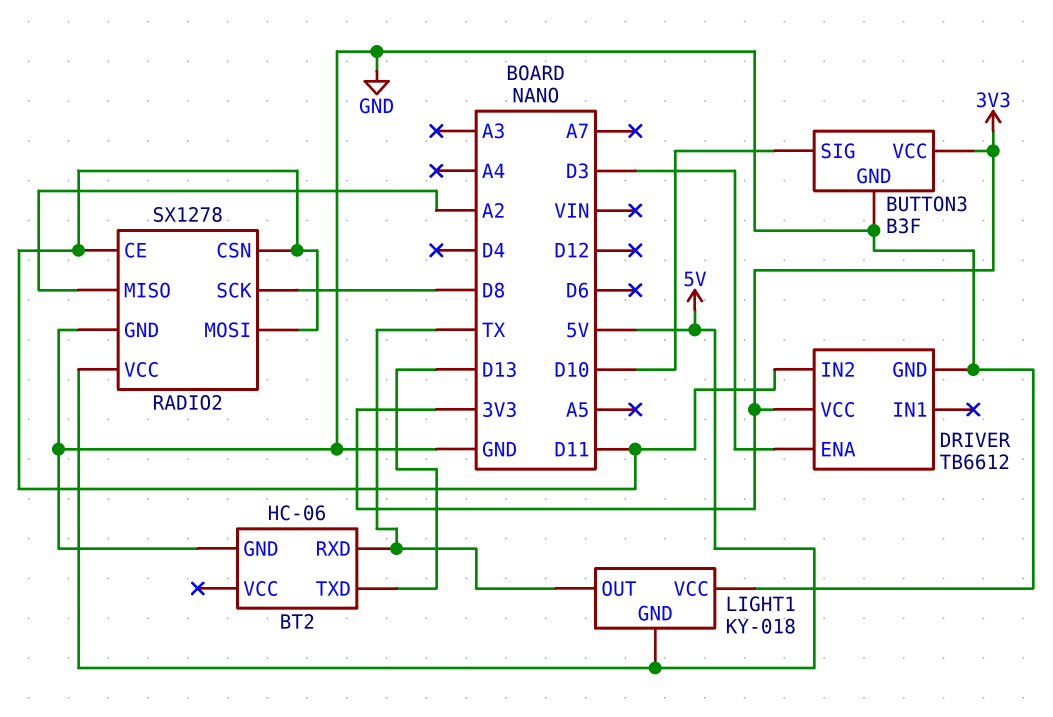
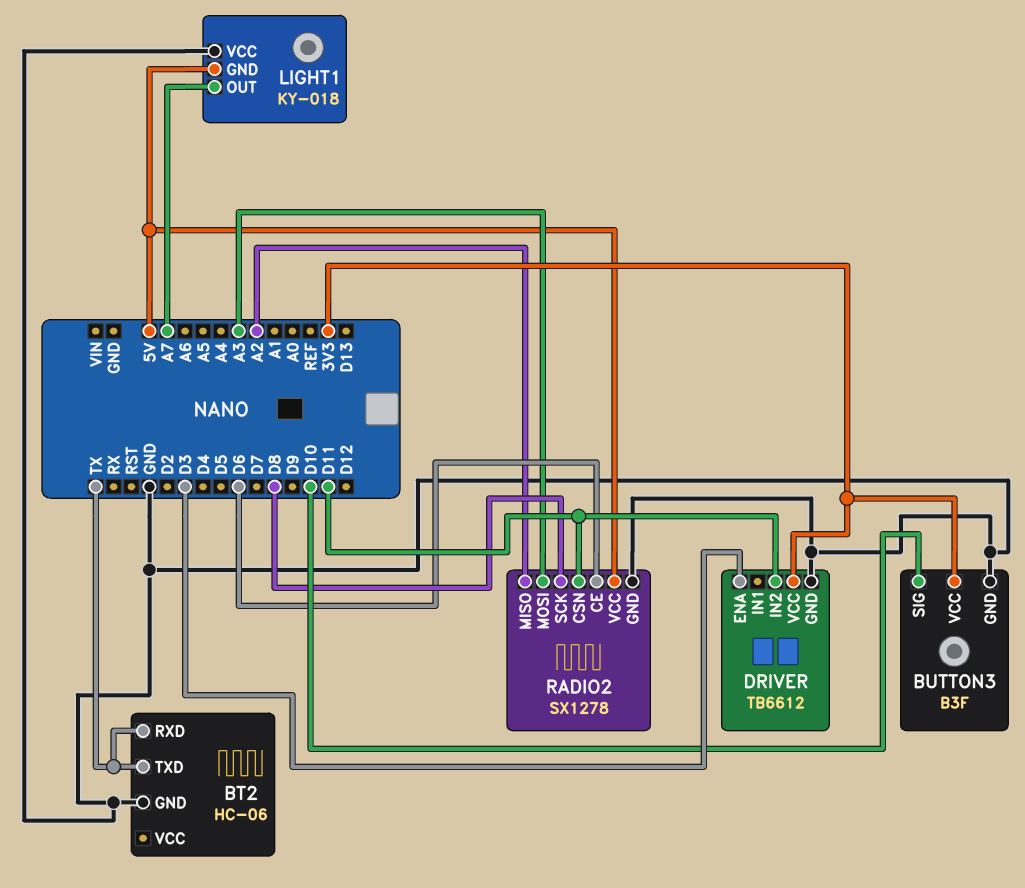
BT2 pin TXD: D13 -> TX
LIGHT1 pin OUT: TX -> A7
RADIO2 pin CE: D11 -> D6
RADIO2 pin MOSI: D11 -> A3

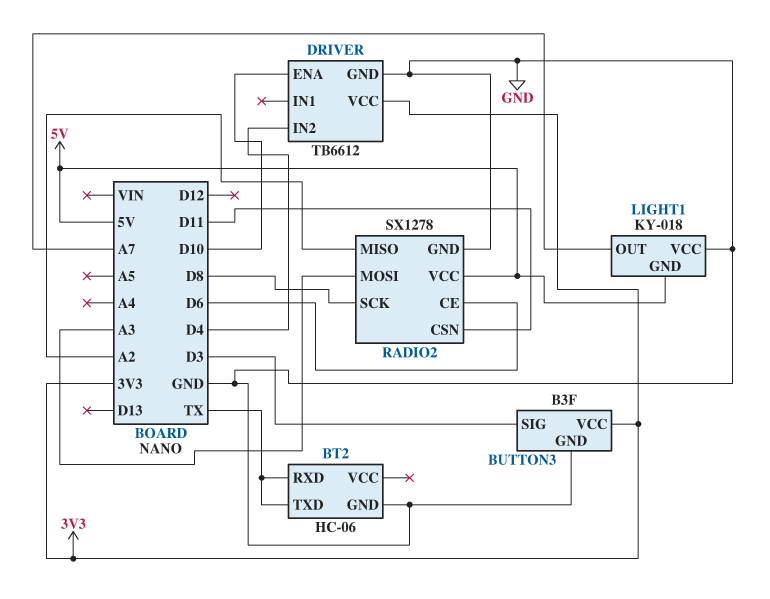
BUTTON3 pin SIG: D10 -> D3
DRIVER pin ENA: D3 -> D10
DRIVER pin IN2: D11 -> D4

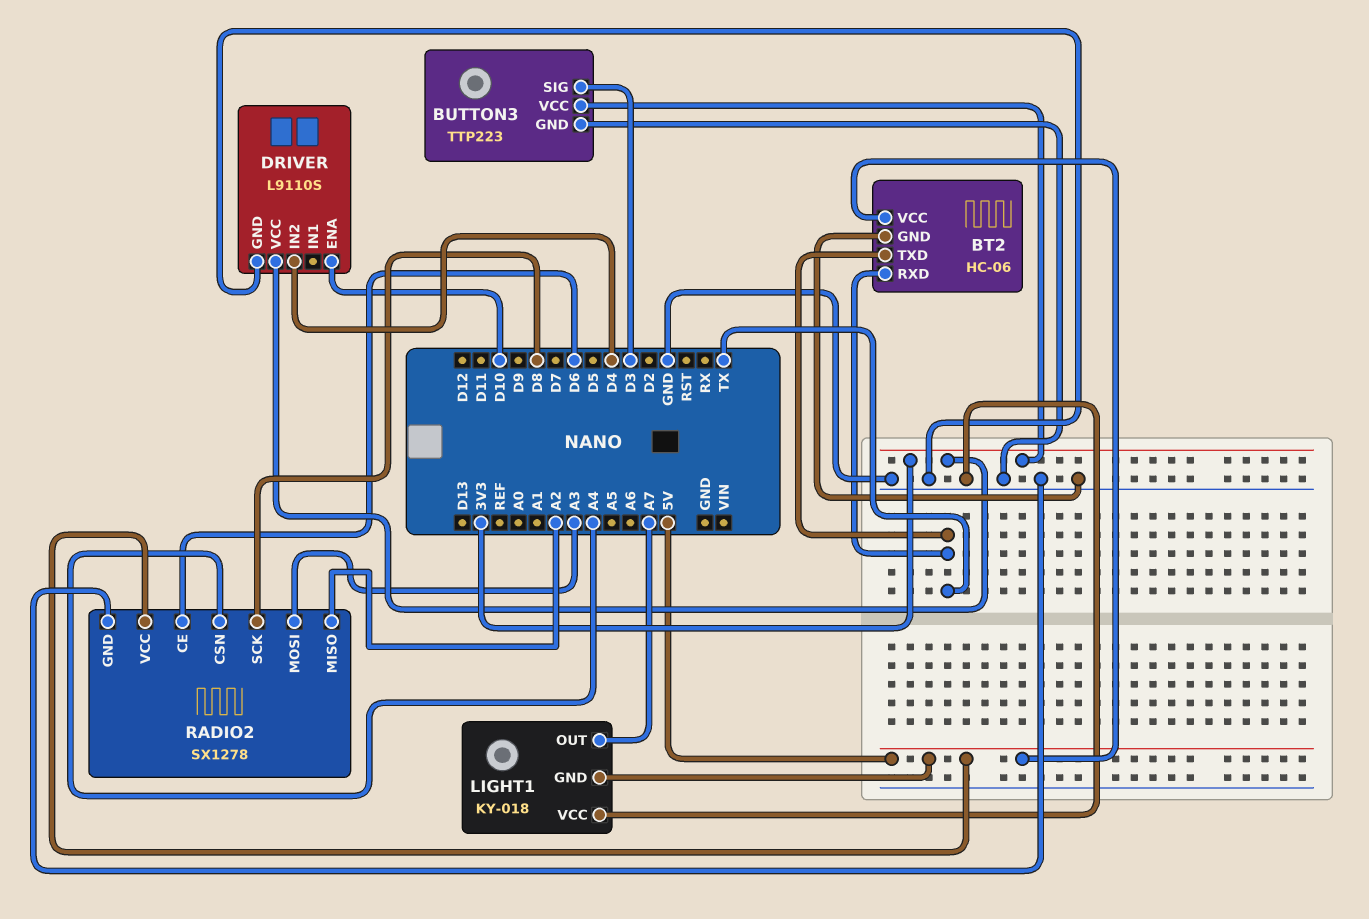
BT2 pin VCC: none -> 5V
BUTTON3: B3F -> TTP223
DRIVER: TB6612 -> L9110S
RADIO2 pin CSN: D11 -> A4

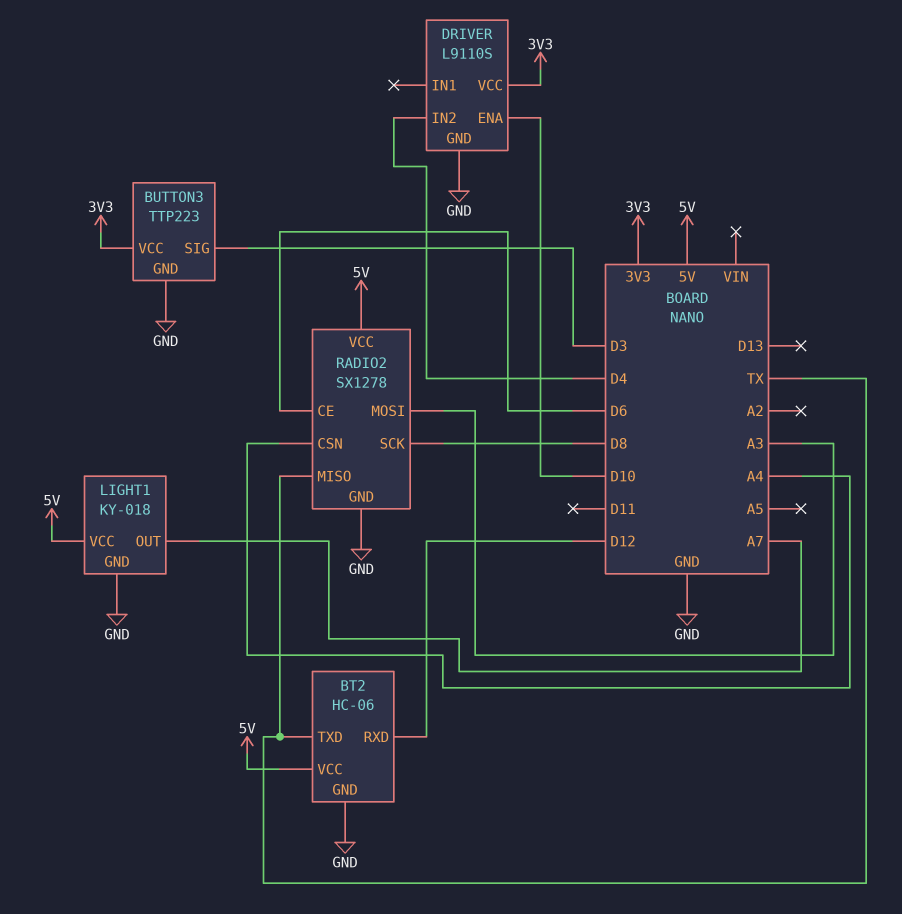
BT2 pin RXD: TX -> D12
LIGHT1 pin GND: 5V -> GND
LIGHT1 pin VCC: GND -> 5V
RADIO2 pin MISO: A2 -> TX

